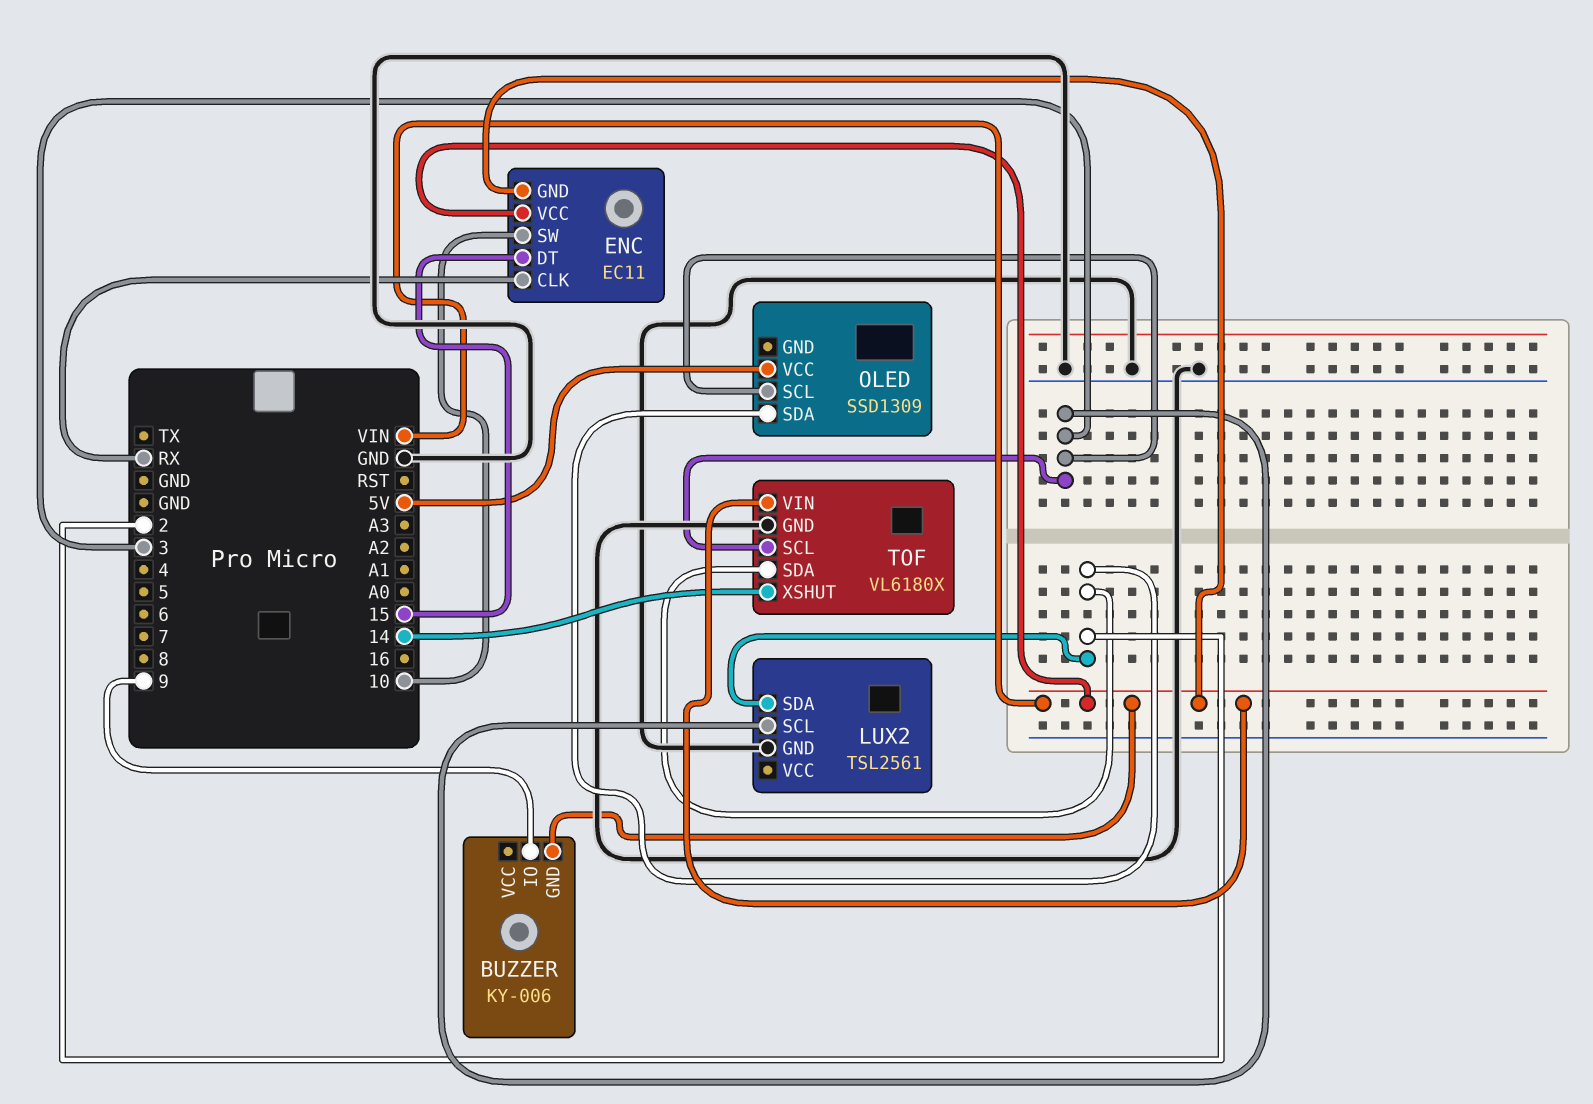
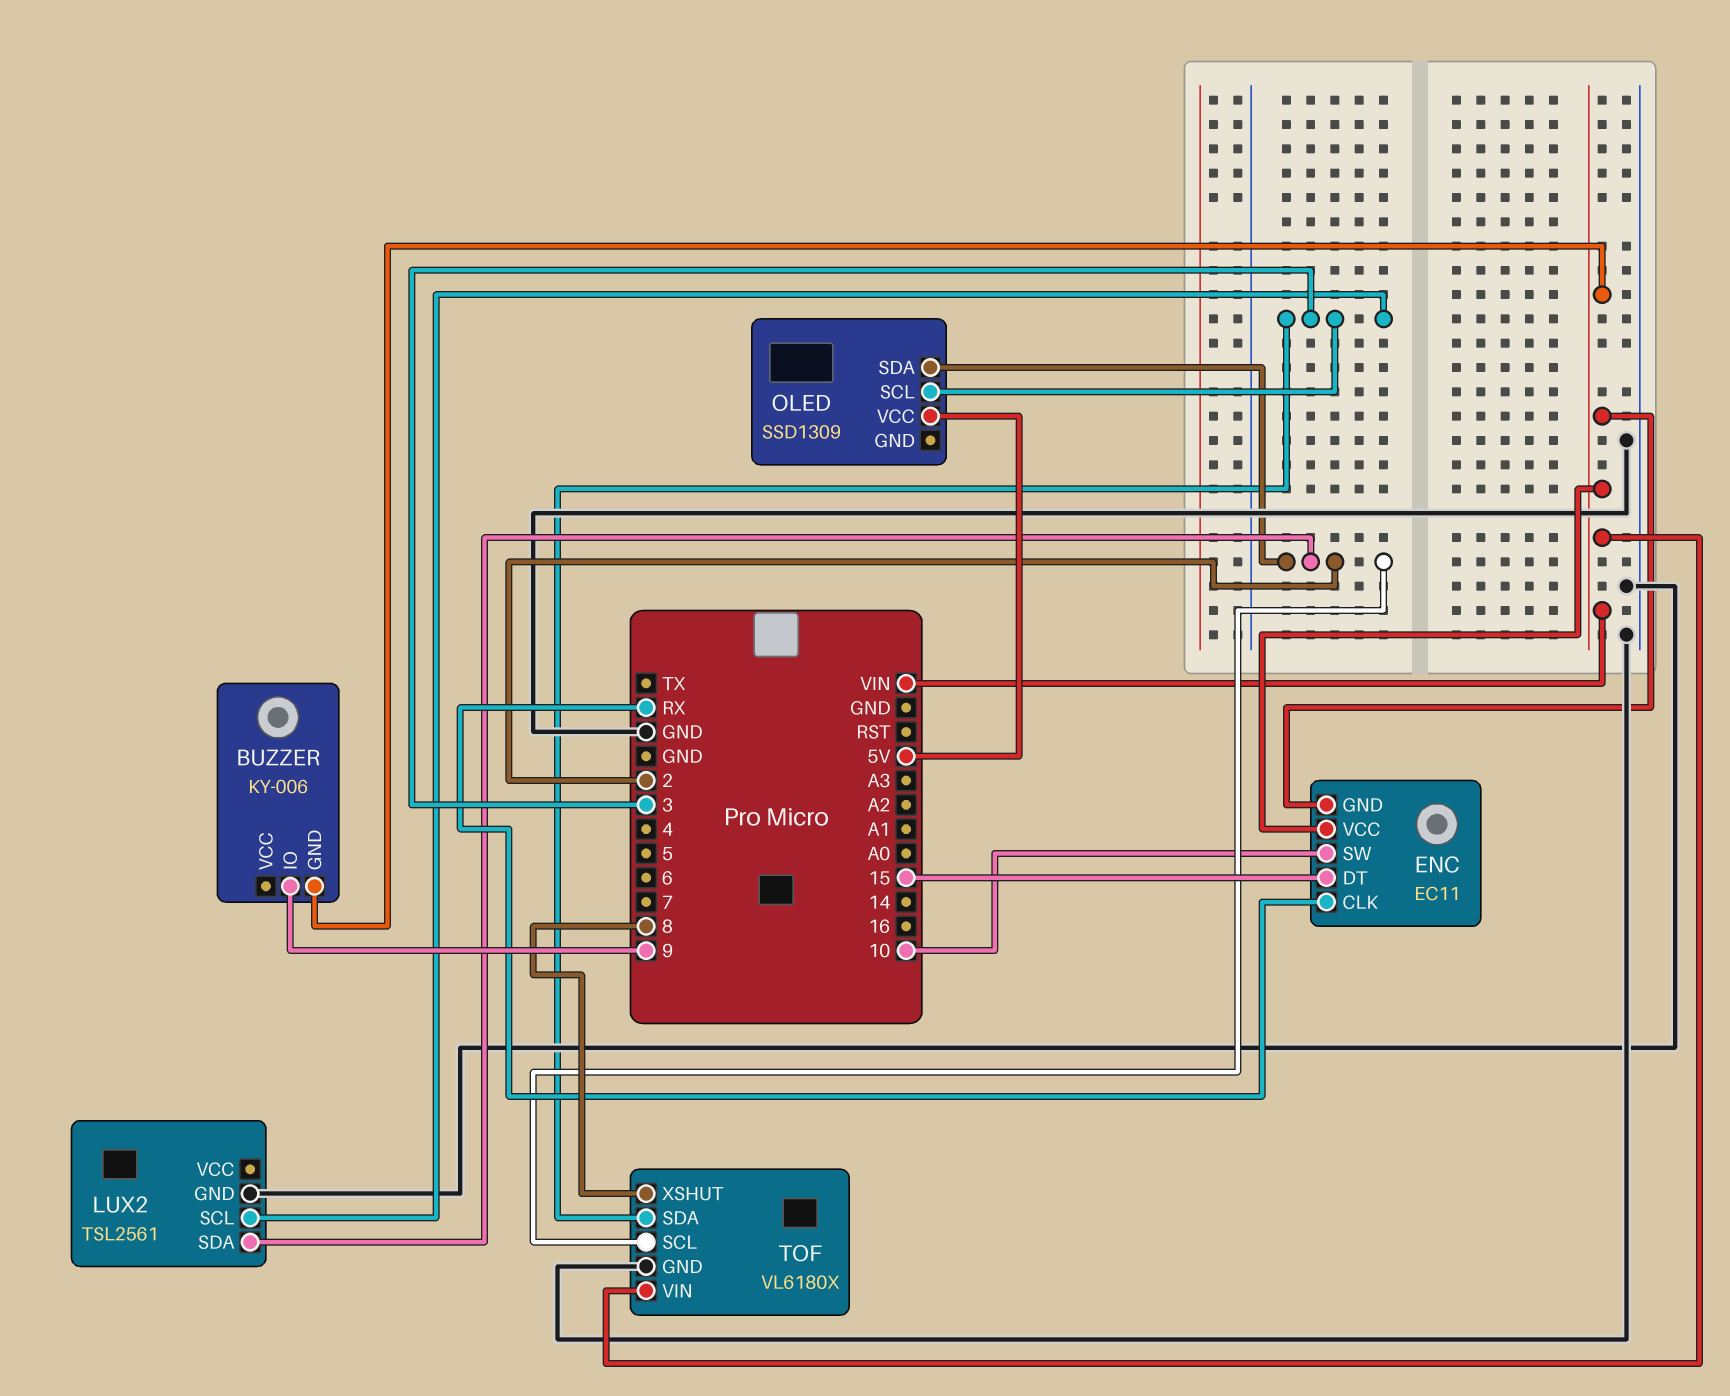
TOF pin SCL: 3 -> 2
TOF pin SDA: 2 -> 3
TOF pin XSHUT: 14 -> 8

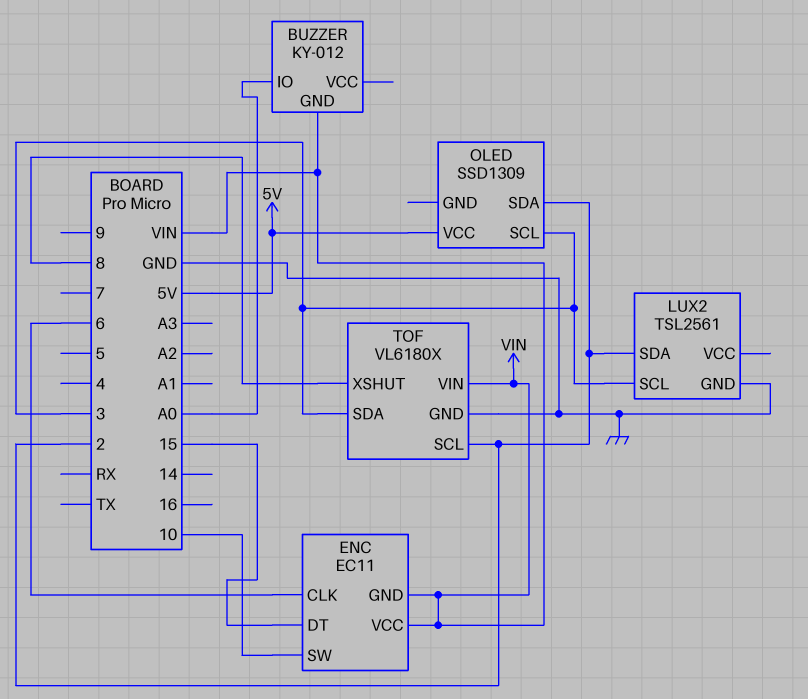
BUZZER: KY-006 -> KY-012
BUZZER pin IO: 9 -> A0
ENC pin CLK: RX -> 6

